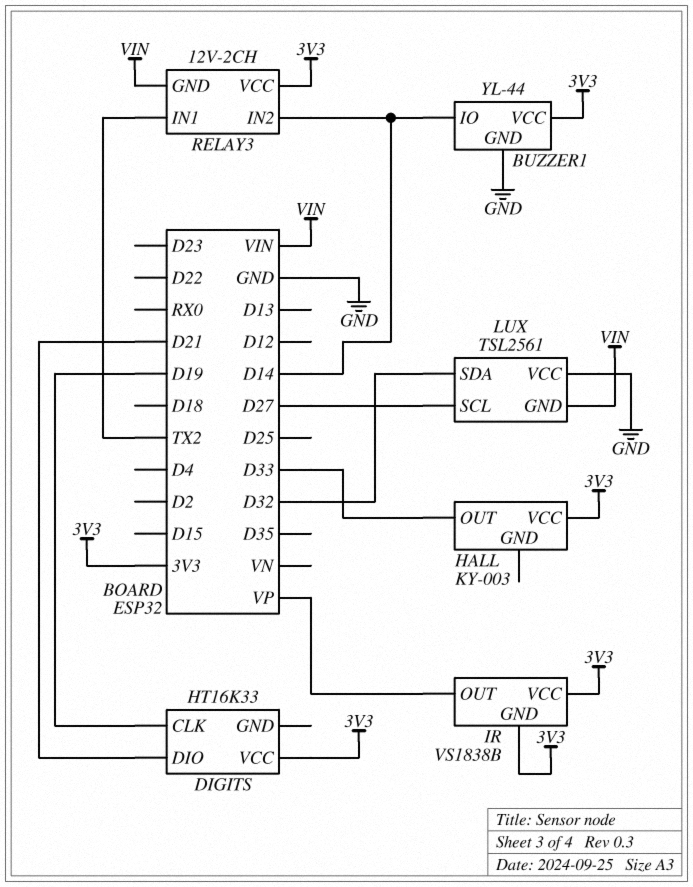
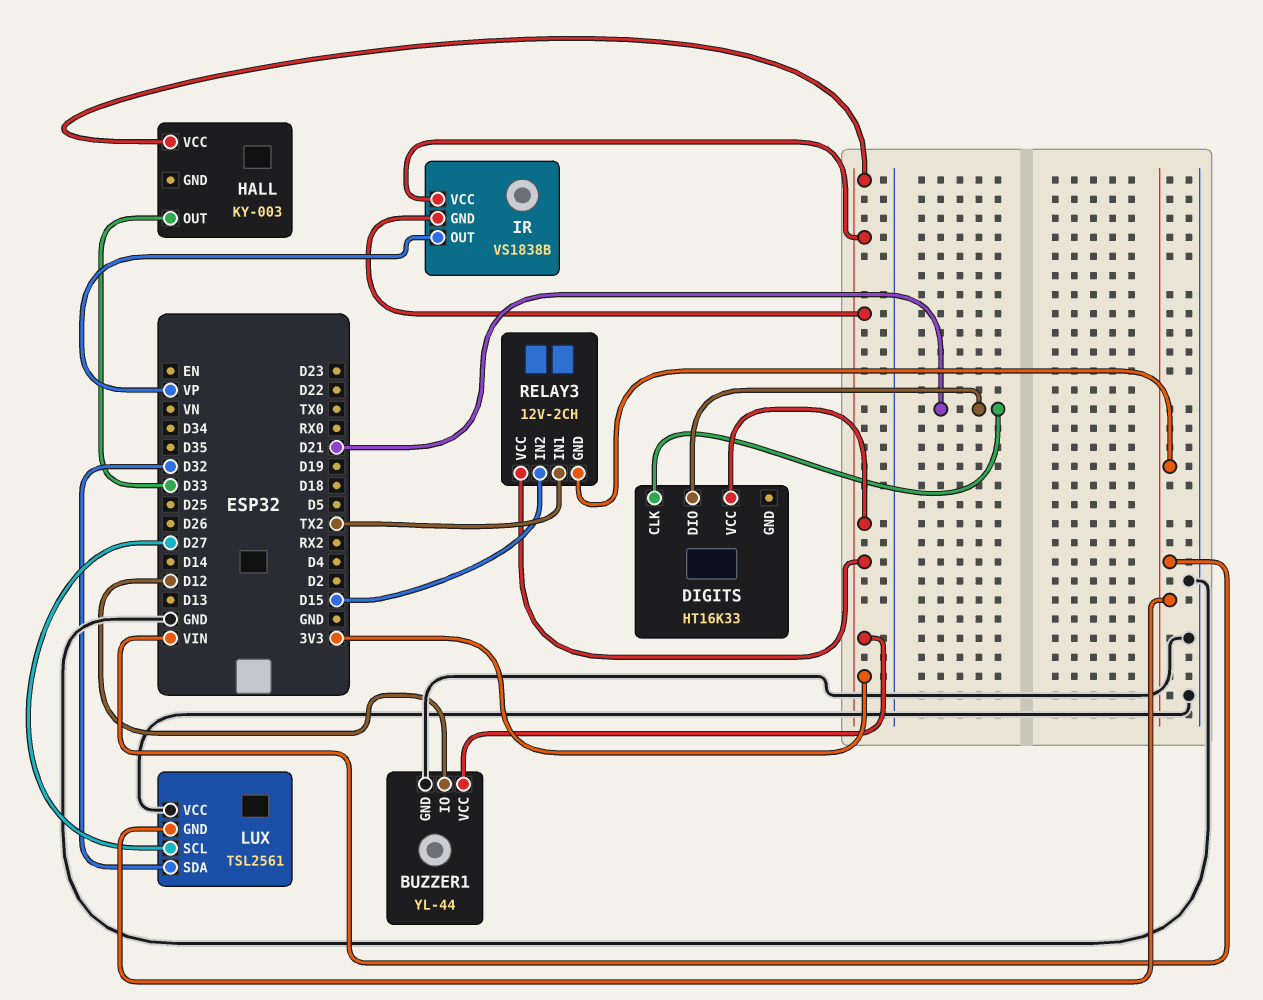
BUZZER1 pin IO: D14 -> D12
DIGITS pin CLK: D19 -> D21
RELAY3 pin IN2: D14 -> D15

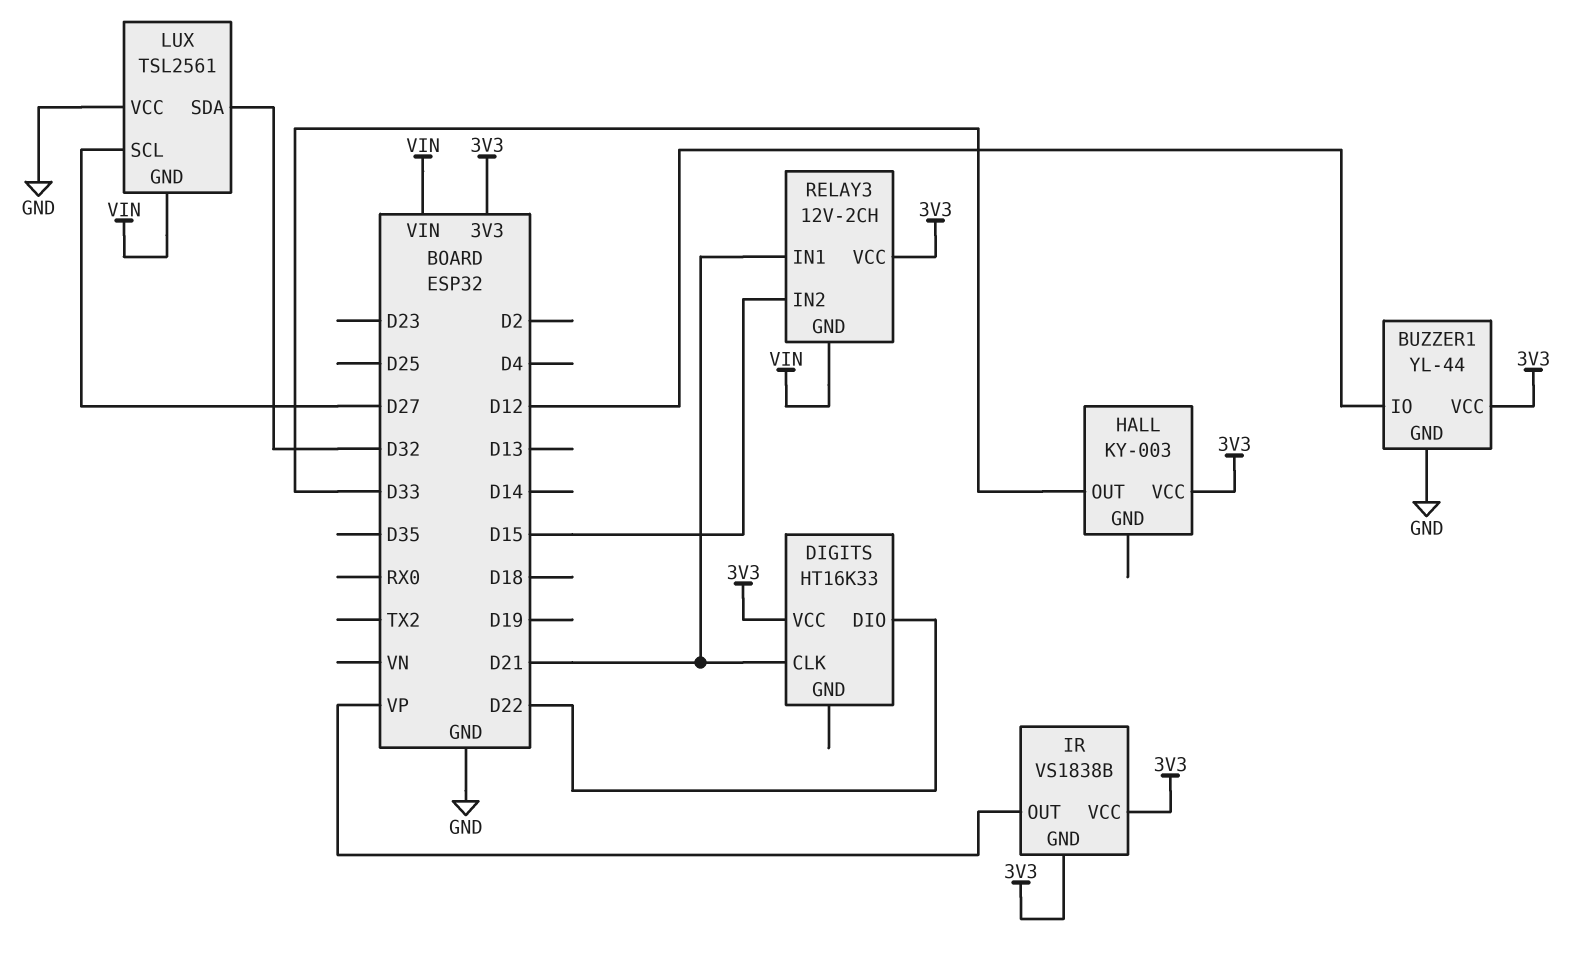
DIGITS pin DIO: D21 -> D22
RELAY3 pin IN1: TX2 -> D21

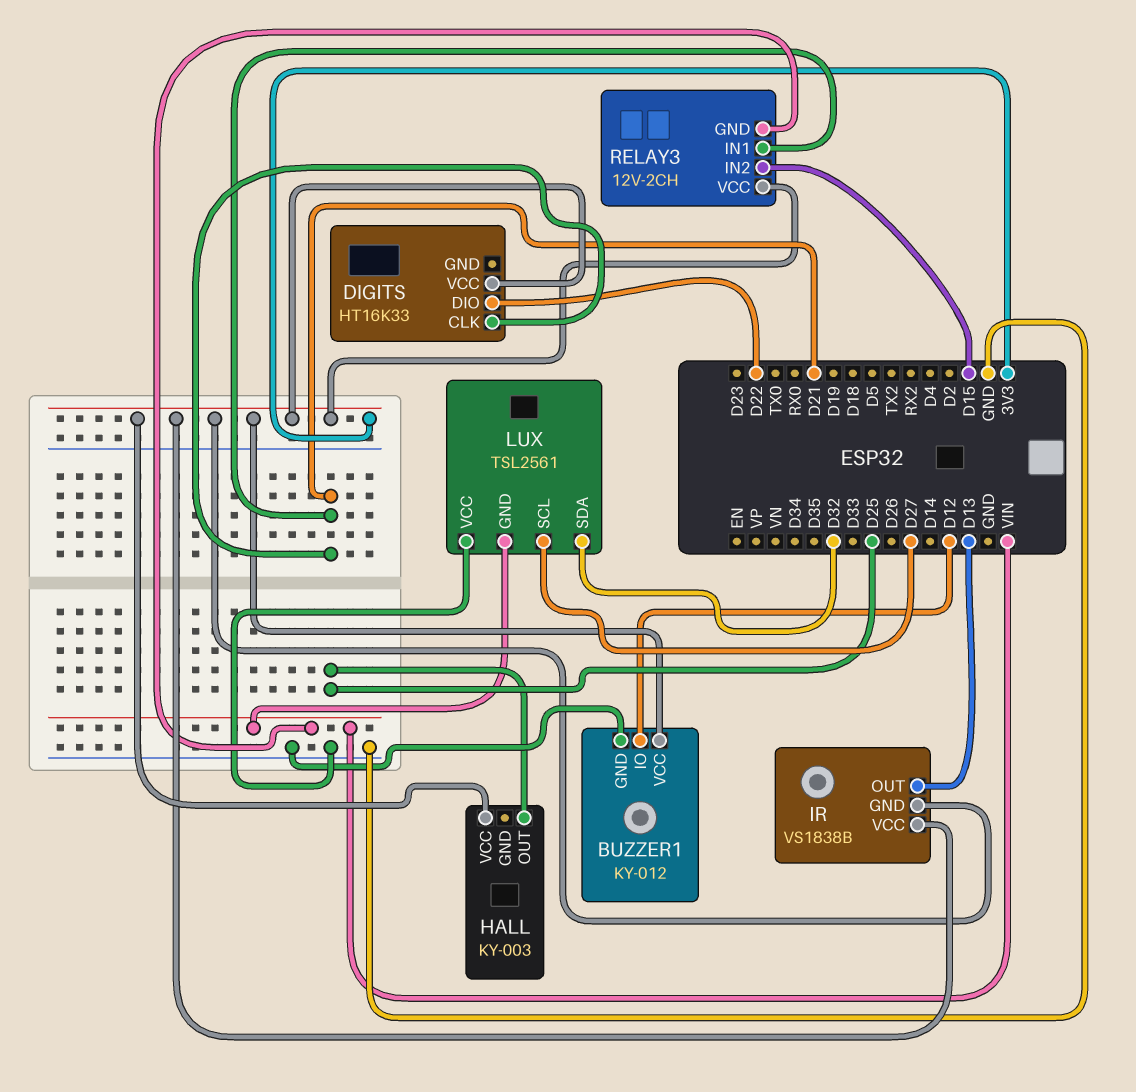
BUZZER1: YL-44 -> KY-012
HALL pin OUT: D33 -> D25
IR pin OUT: VP -> D13

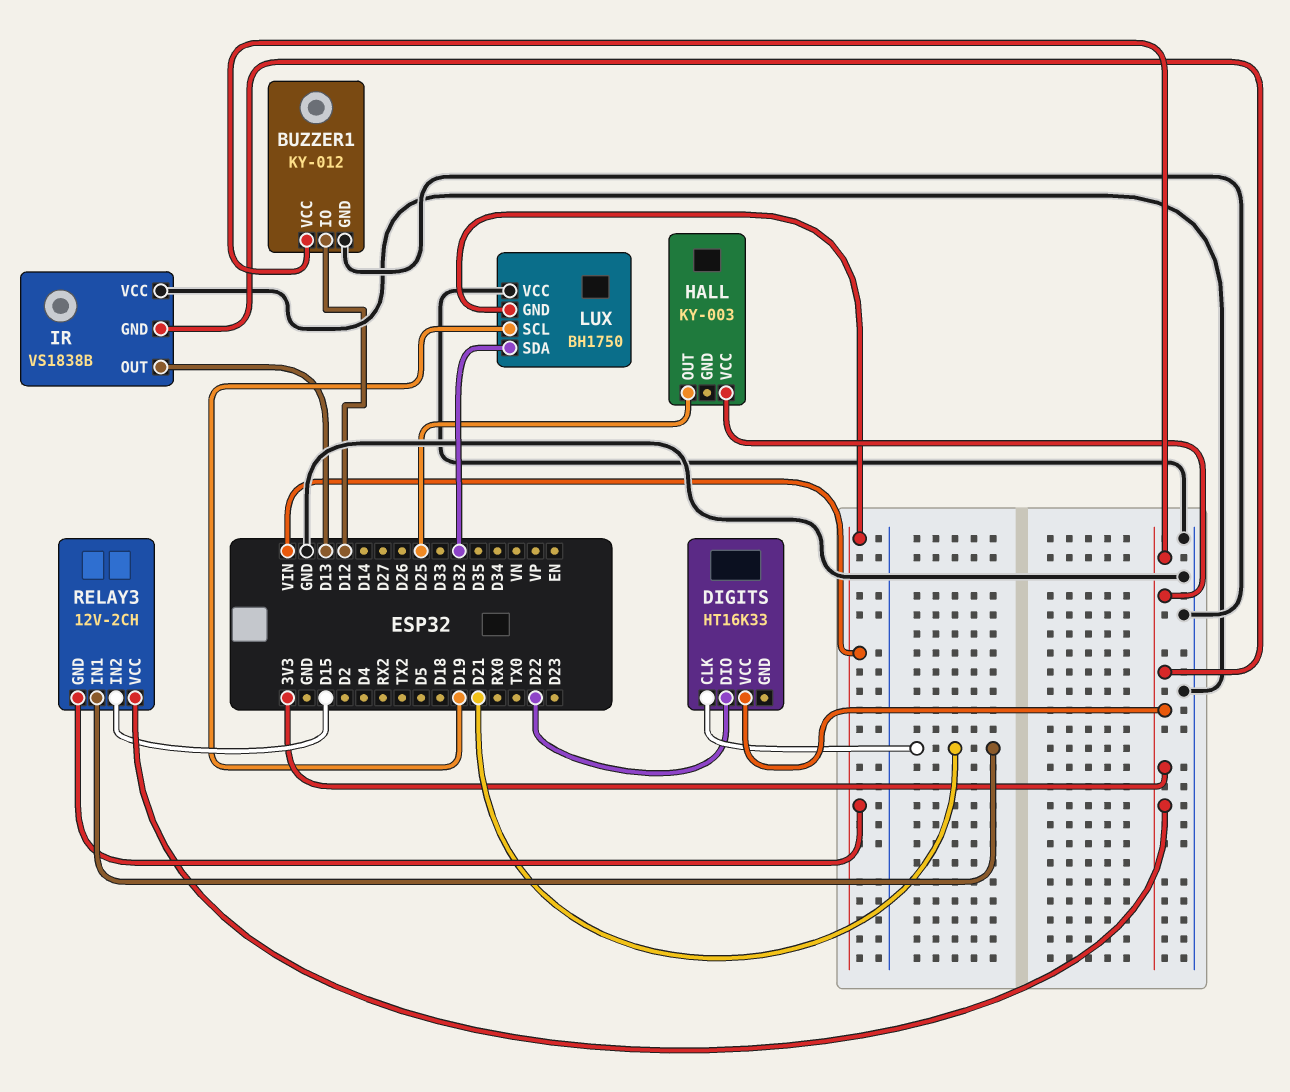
IR pin VCC: 3V3 -> GND
LUX: TSL2561 -> BH1750
LUX pin SCL: D27 -> D19

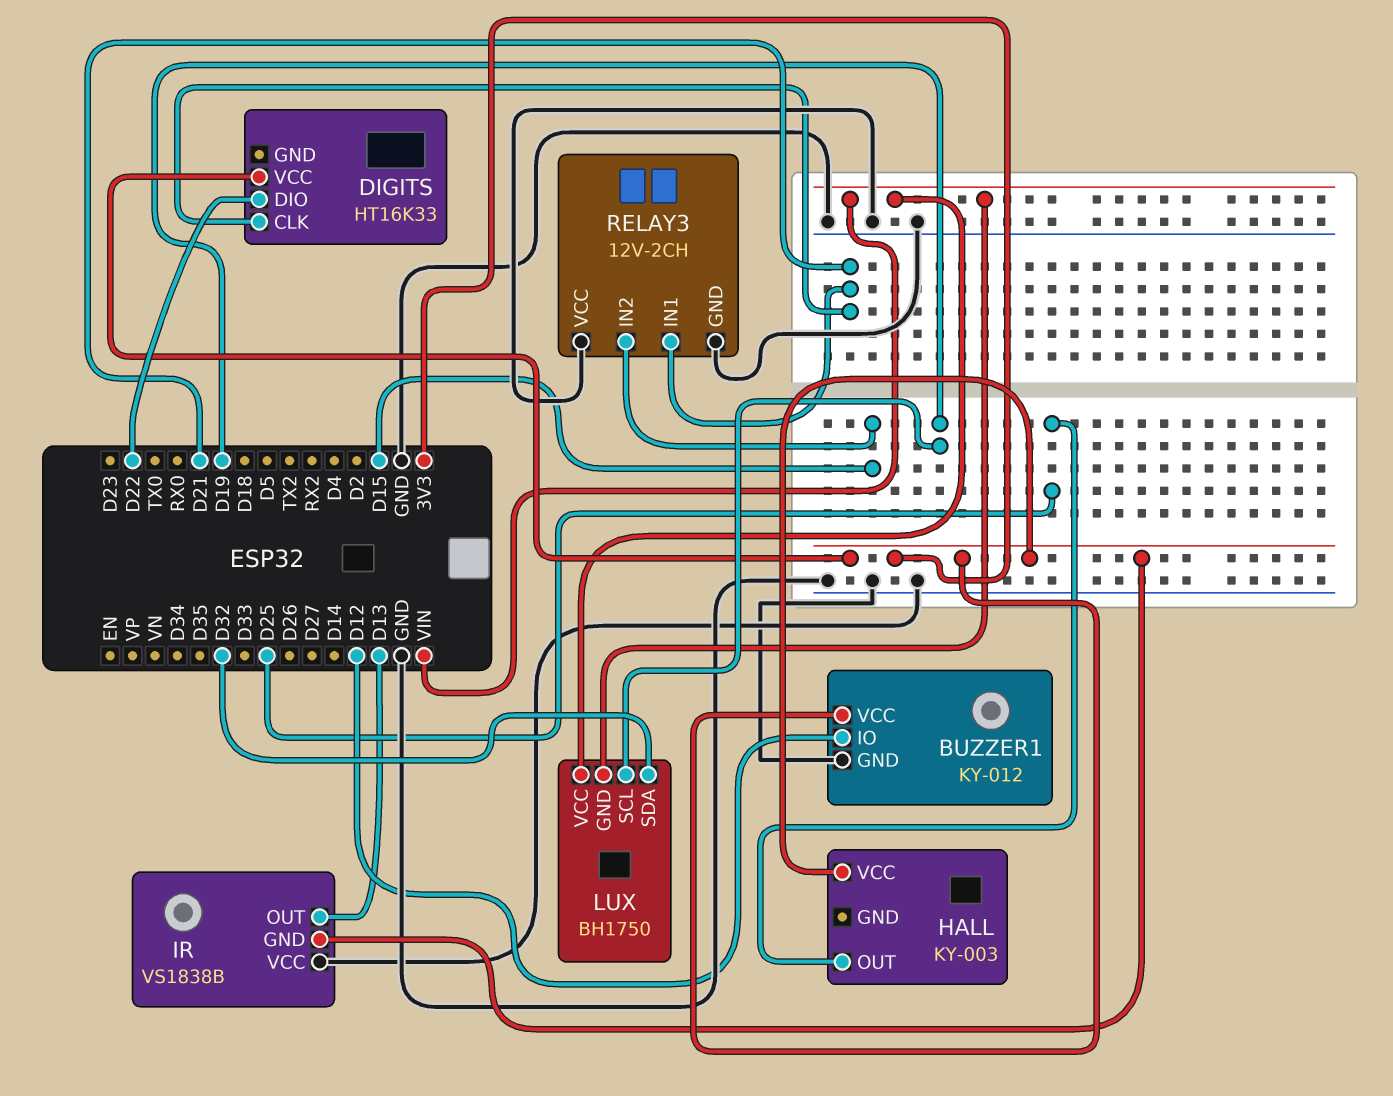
LUX pin VCC: GND -> VIN
RELAY3 pin GND: VIN -> GND
RELAY3 pin VCC: 3V3 -> GND

